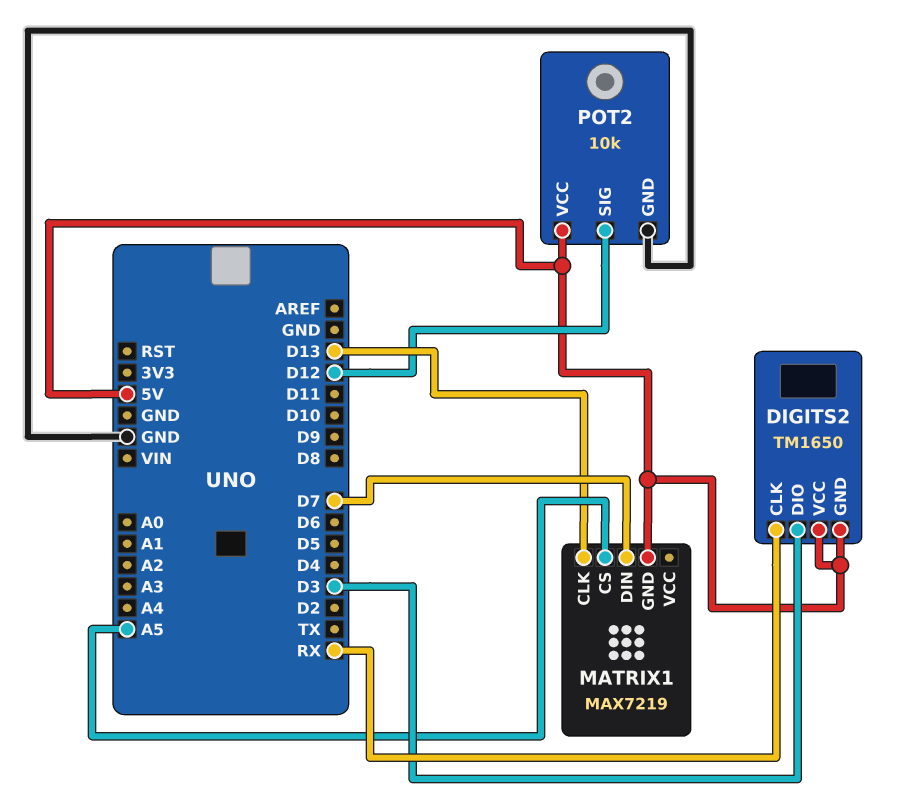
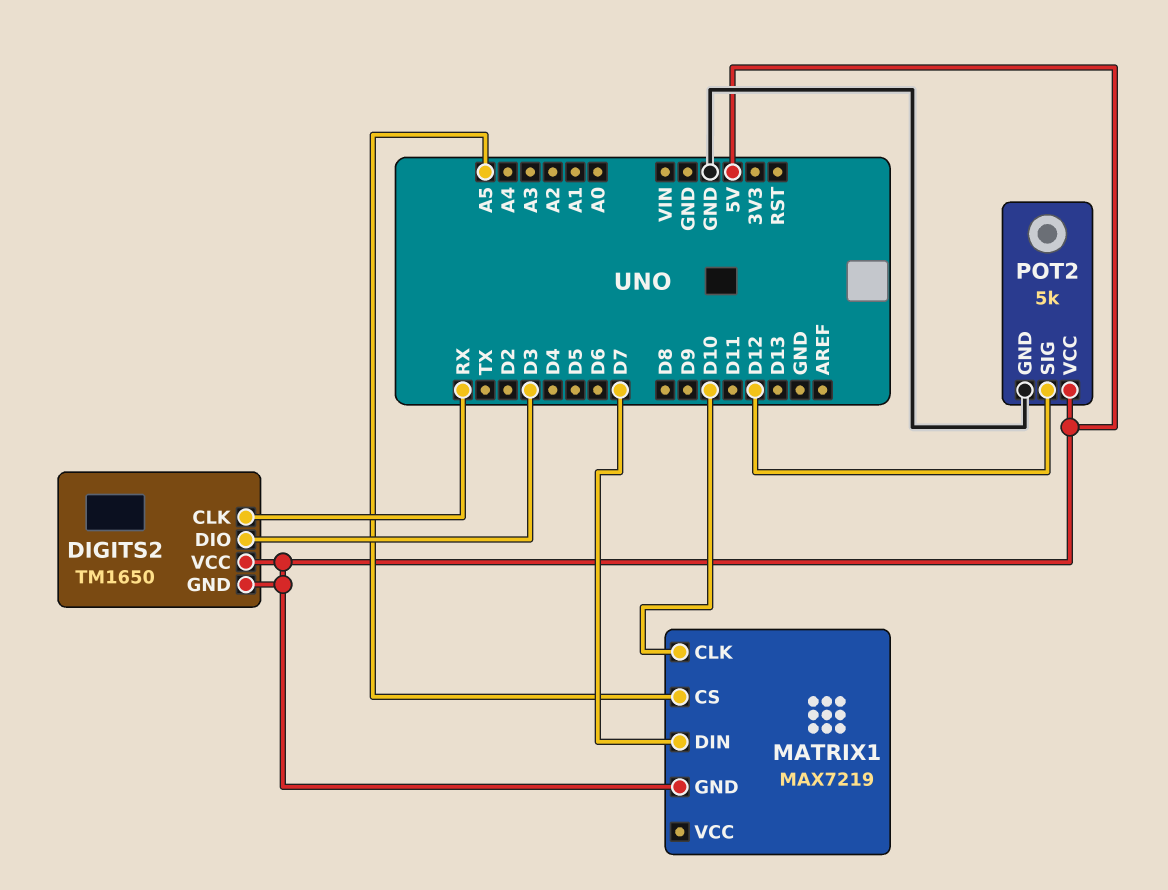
MATRIX1 pin CLK: D13 -> D10
POT2: 10k -> 5k

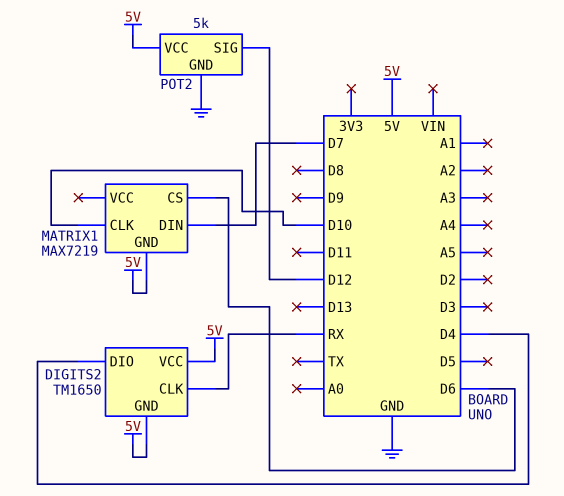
DIGITS2 pin DIO: D3 -> D4
MATRIX1 pin CS: A5 -> D6

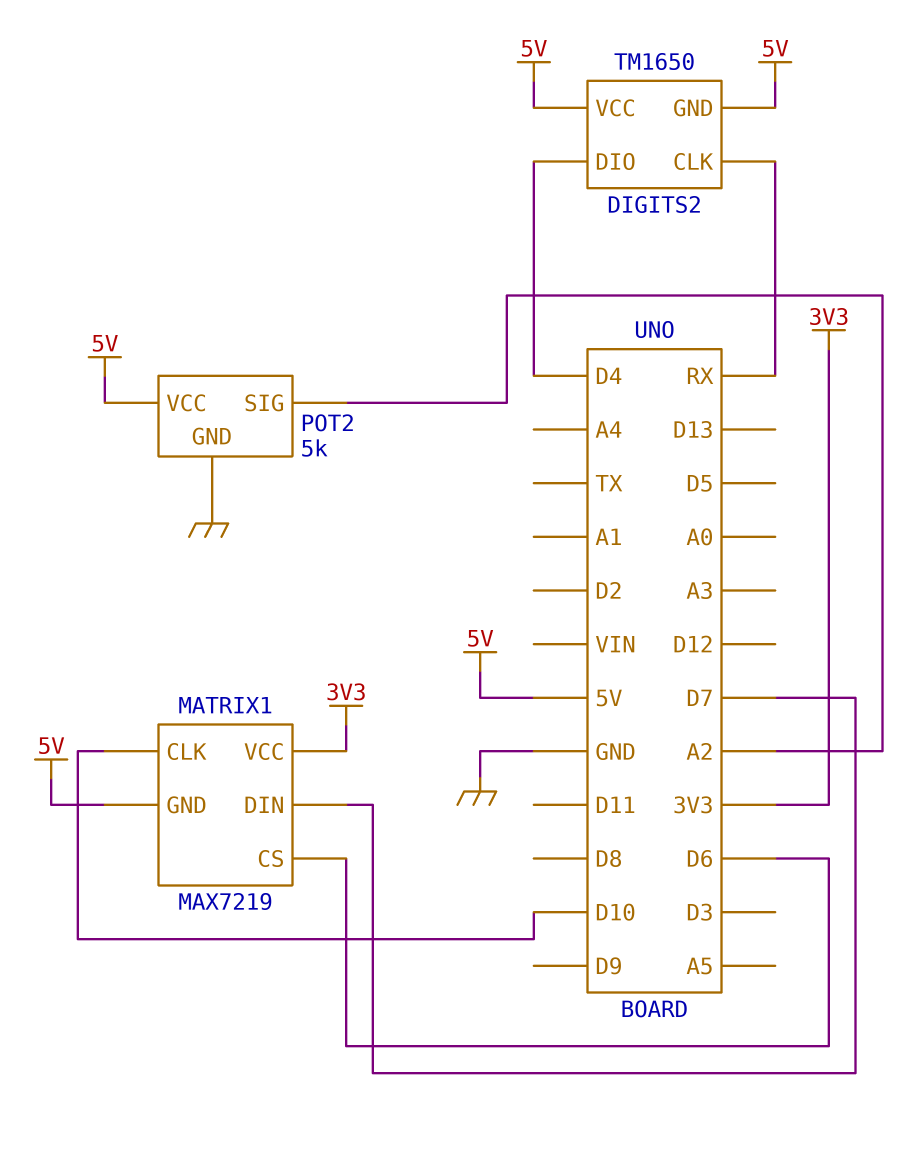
MATRIX1 pin VCC: none -> 3V3
POT2 pin SIG: D12 -> A2

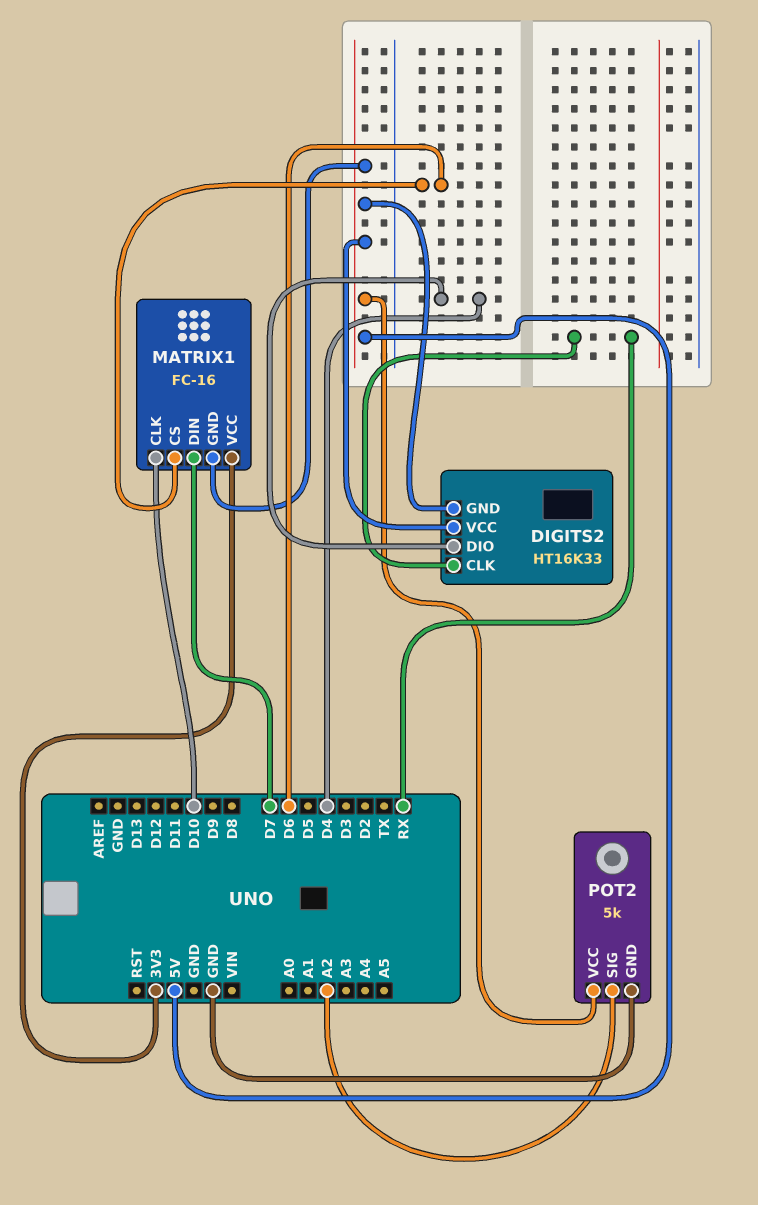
DIGITS2: TM1650 -> HT16K33
MATRIX1: MAX7219 -> FC-16

